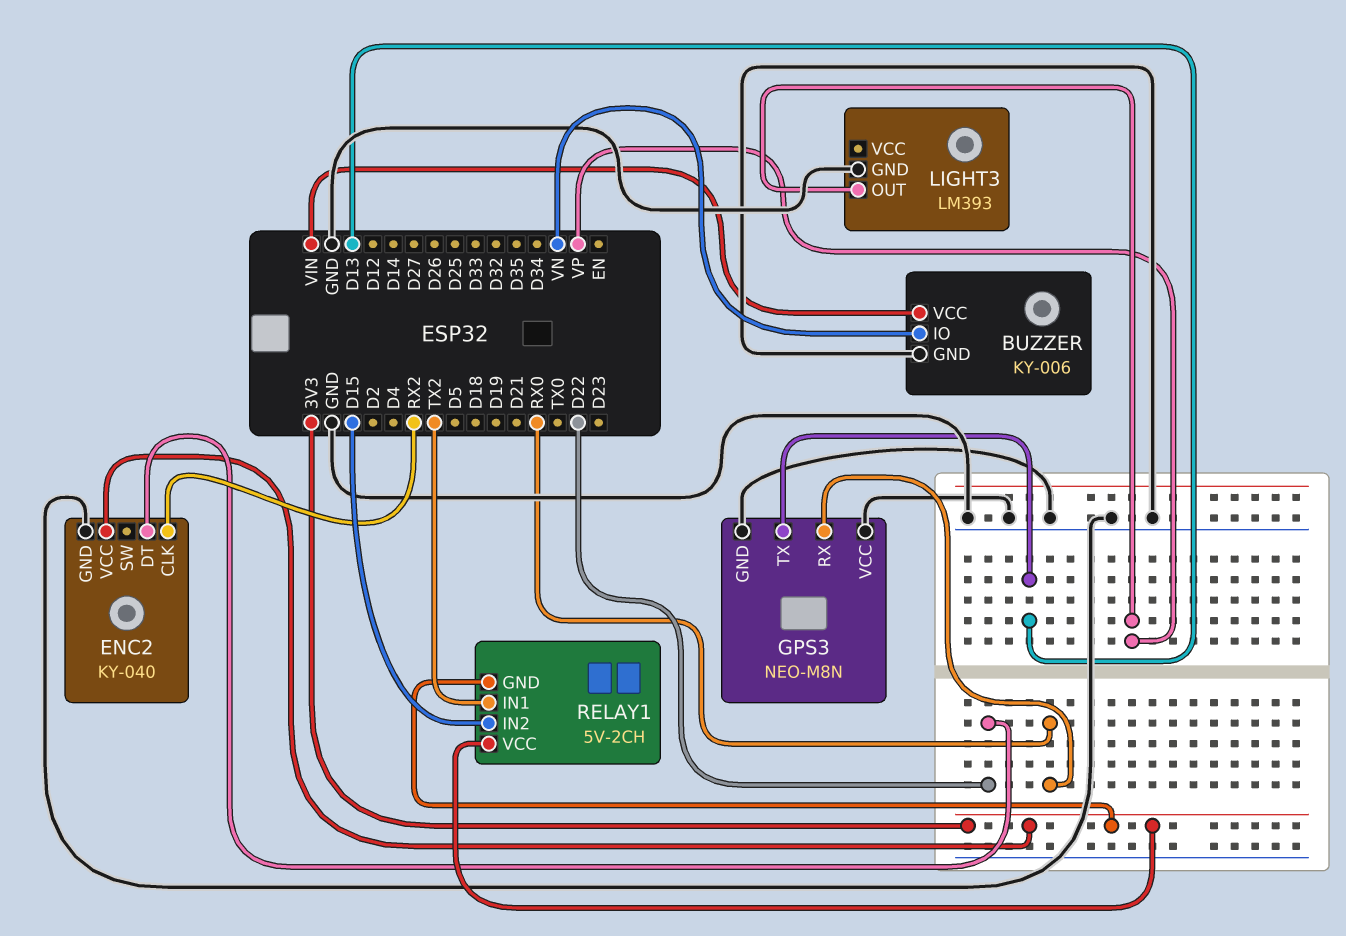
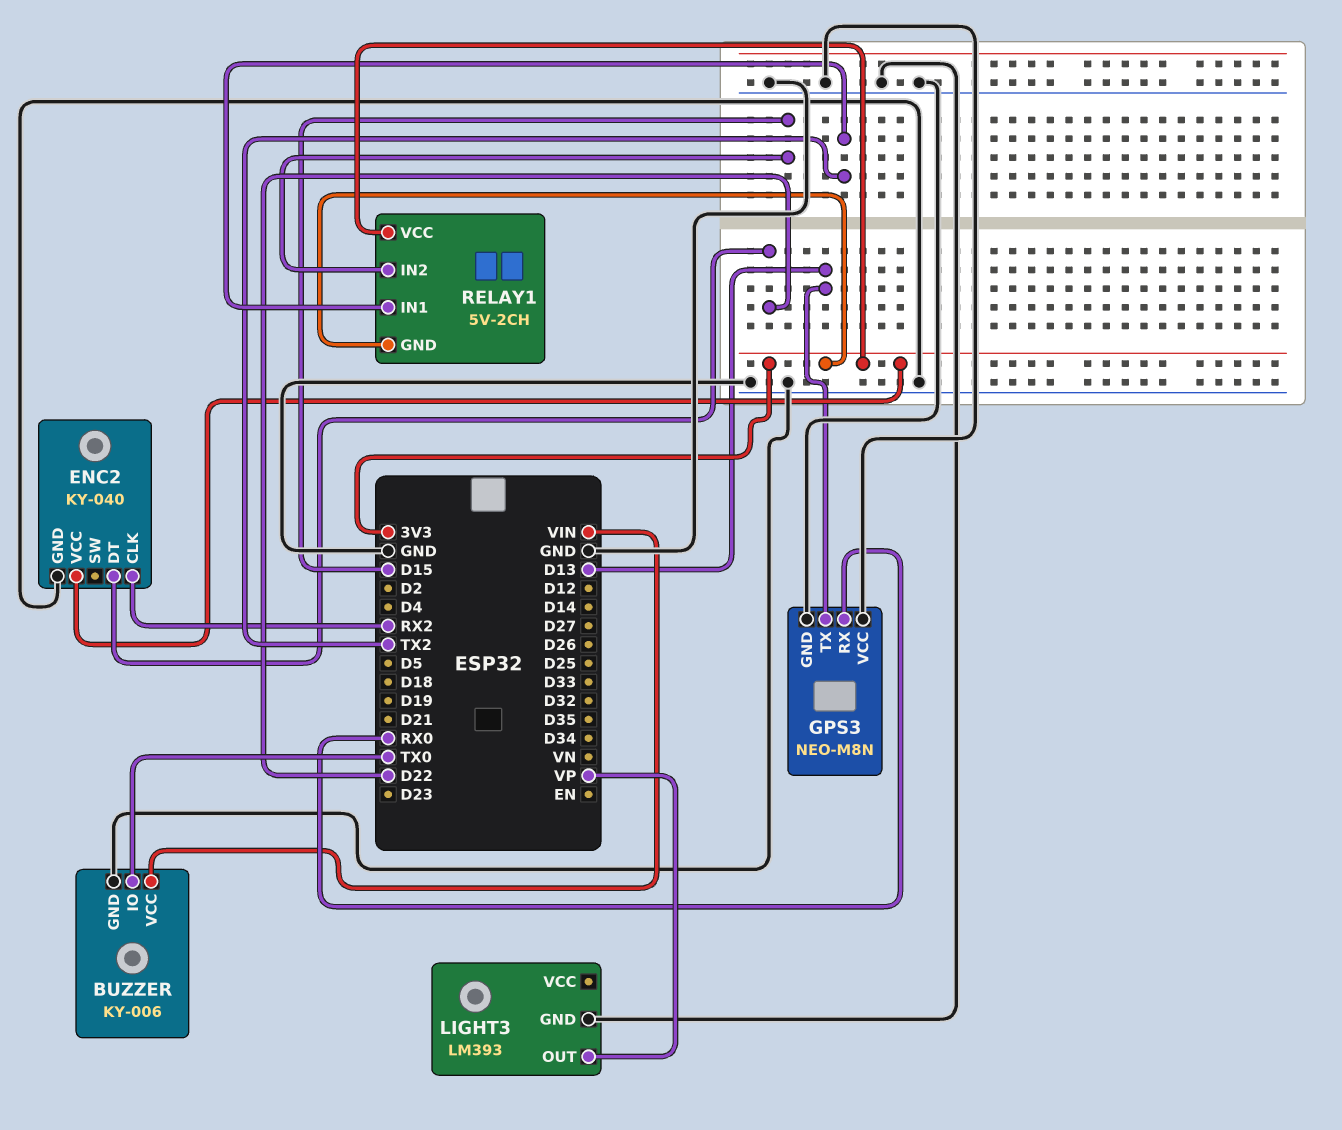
BUZZER pin IO: VN -> TX0

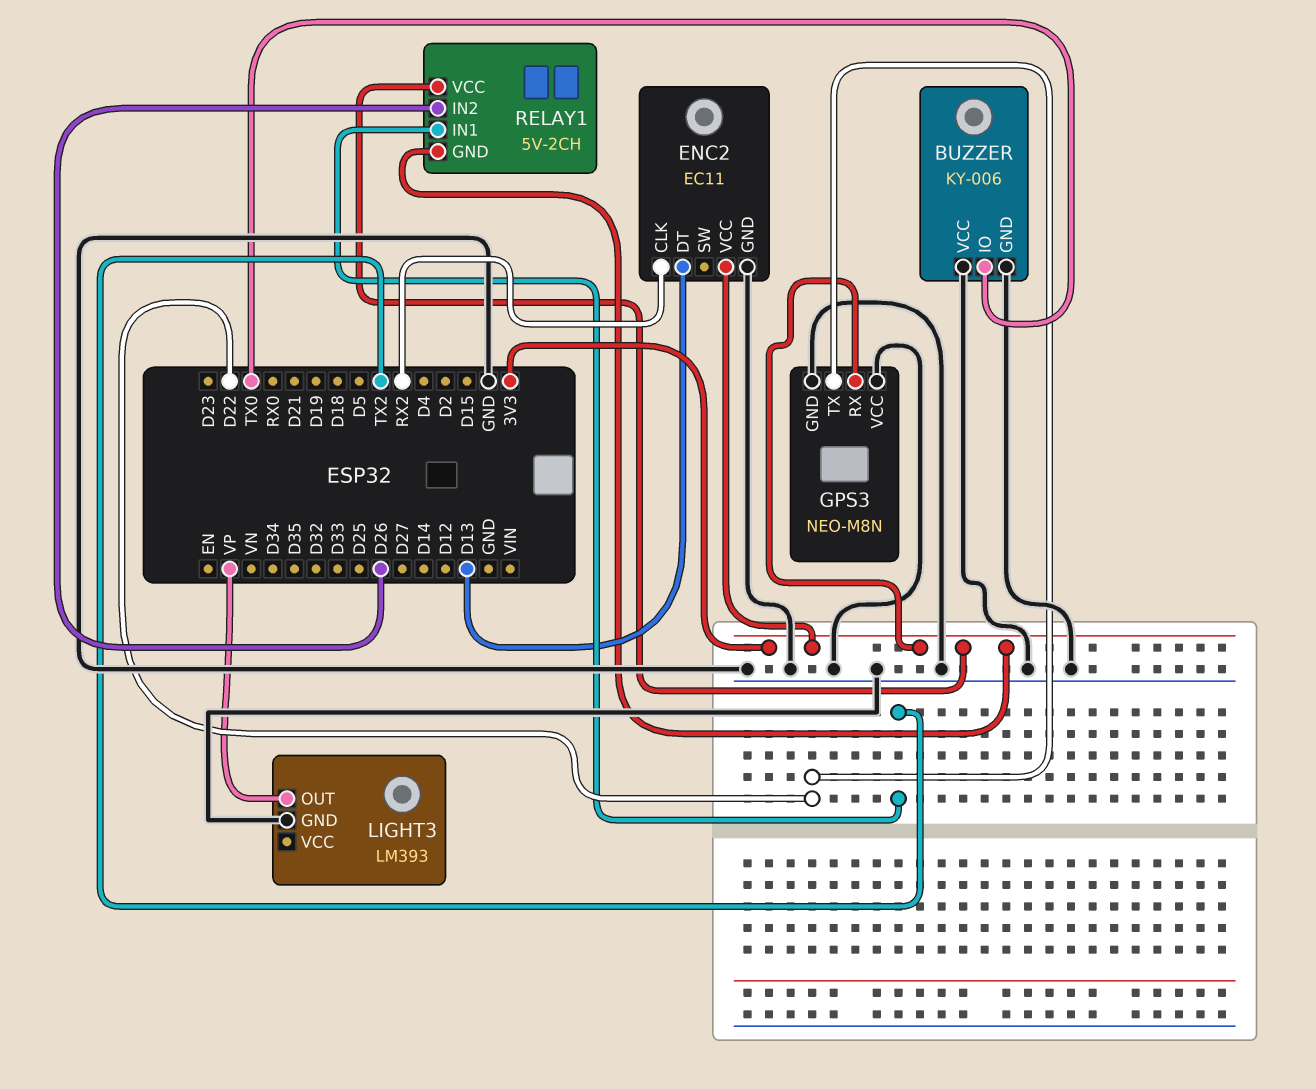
BUZZER pin VCC: VIN -> GND
ENC2: KY-040 -> EC11
ENC2 pin DT: D22 -> D13
GPS3 pin RX: RX0 -> 3V3
GPS3 pin TX: D13 -> D22
RELAY1 pin IN2: D15 -> D26

